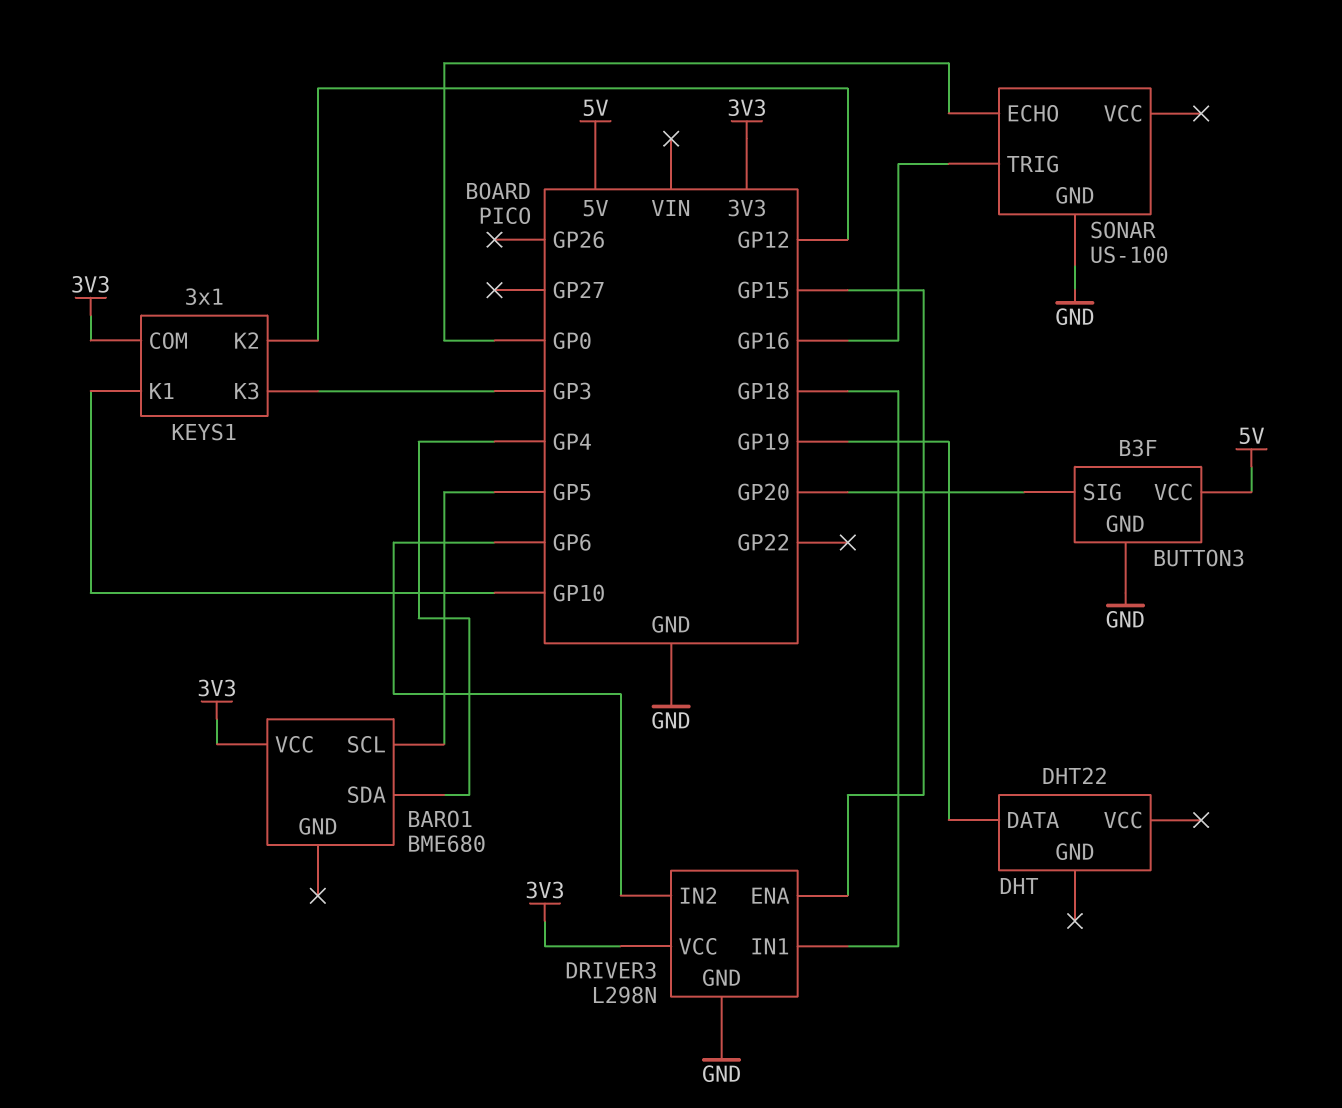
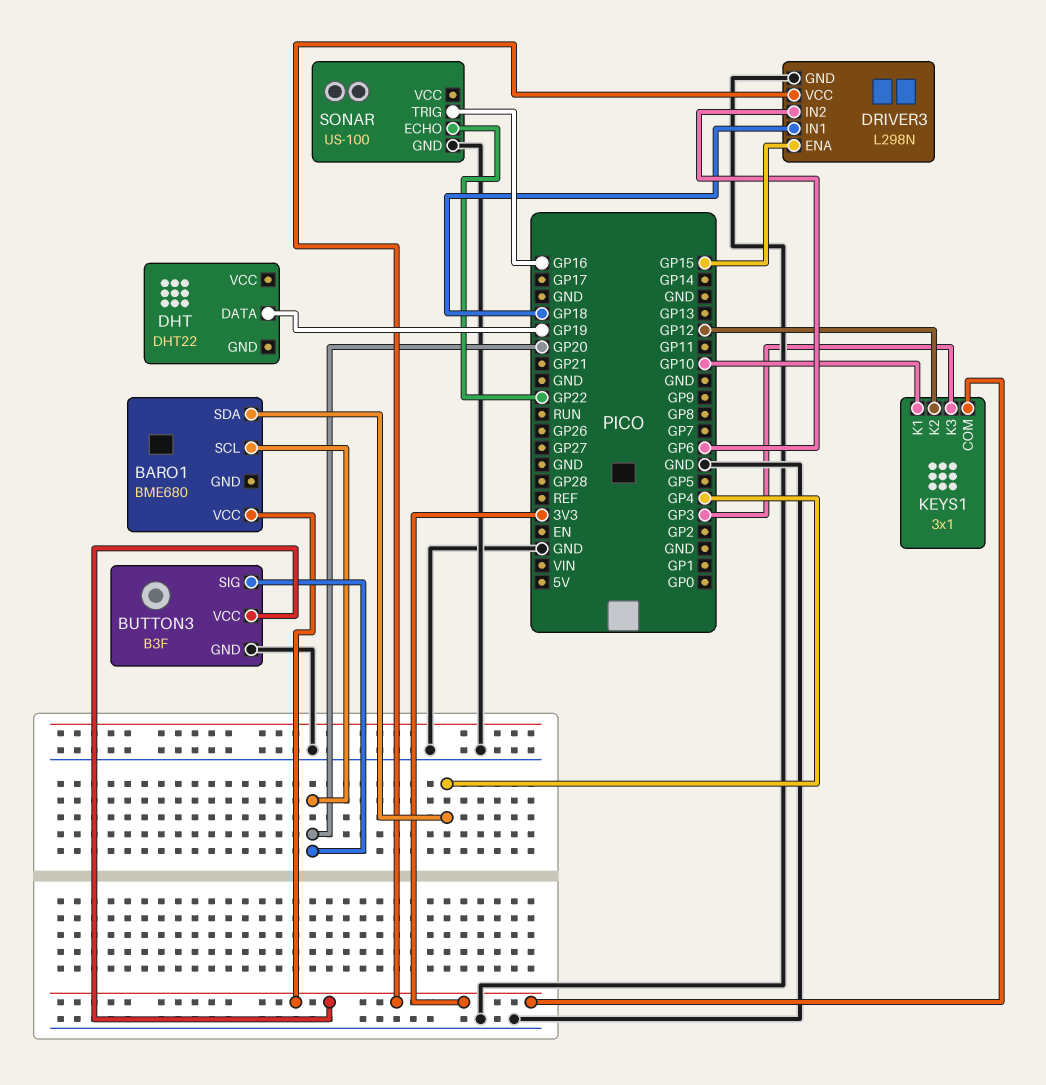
BARO1 pin SCL: GP5 -> GP20
BUTTON3 pin VCC: 5V -> 3V3
SONAR pin ECHO: GP0 -> GP22

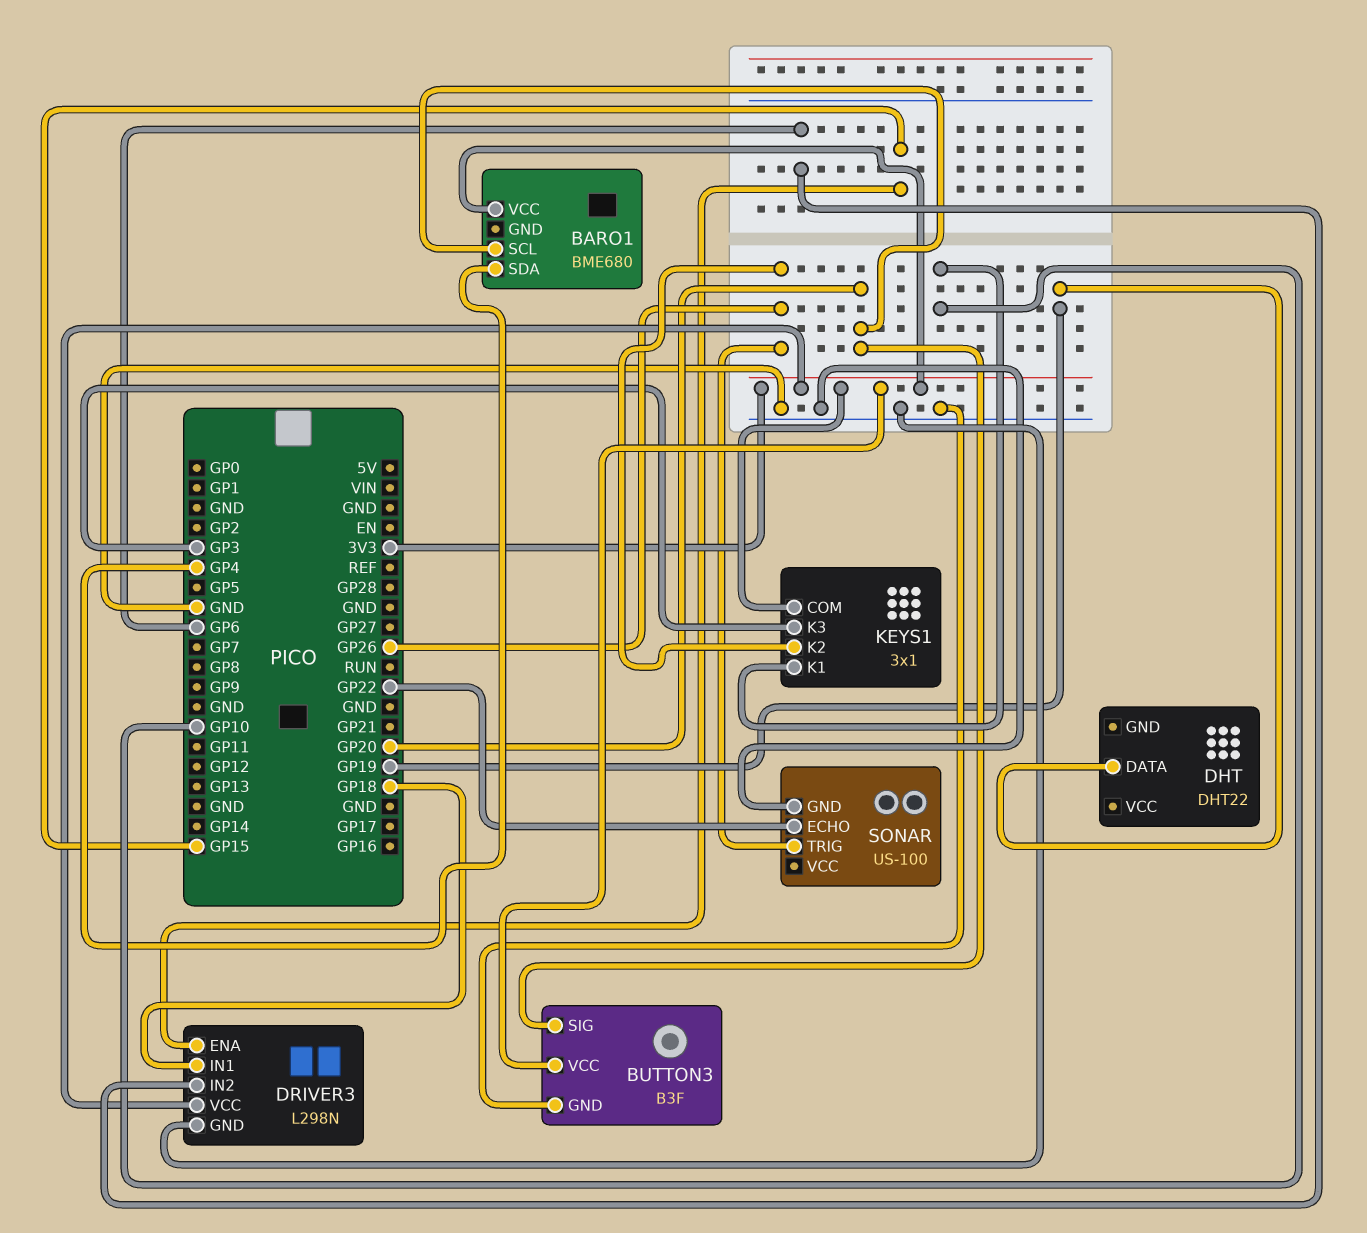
KEYS1 pin K2: GP12 -> GP26
SONAR pin TRIG: GP16 -> GP26

